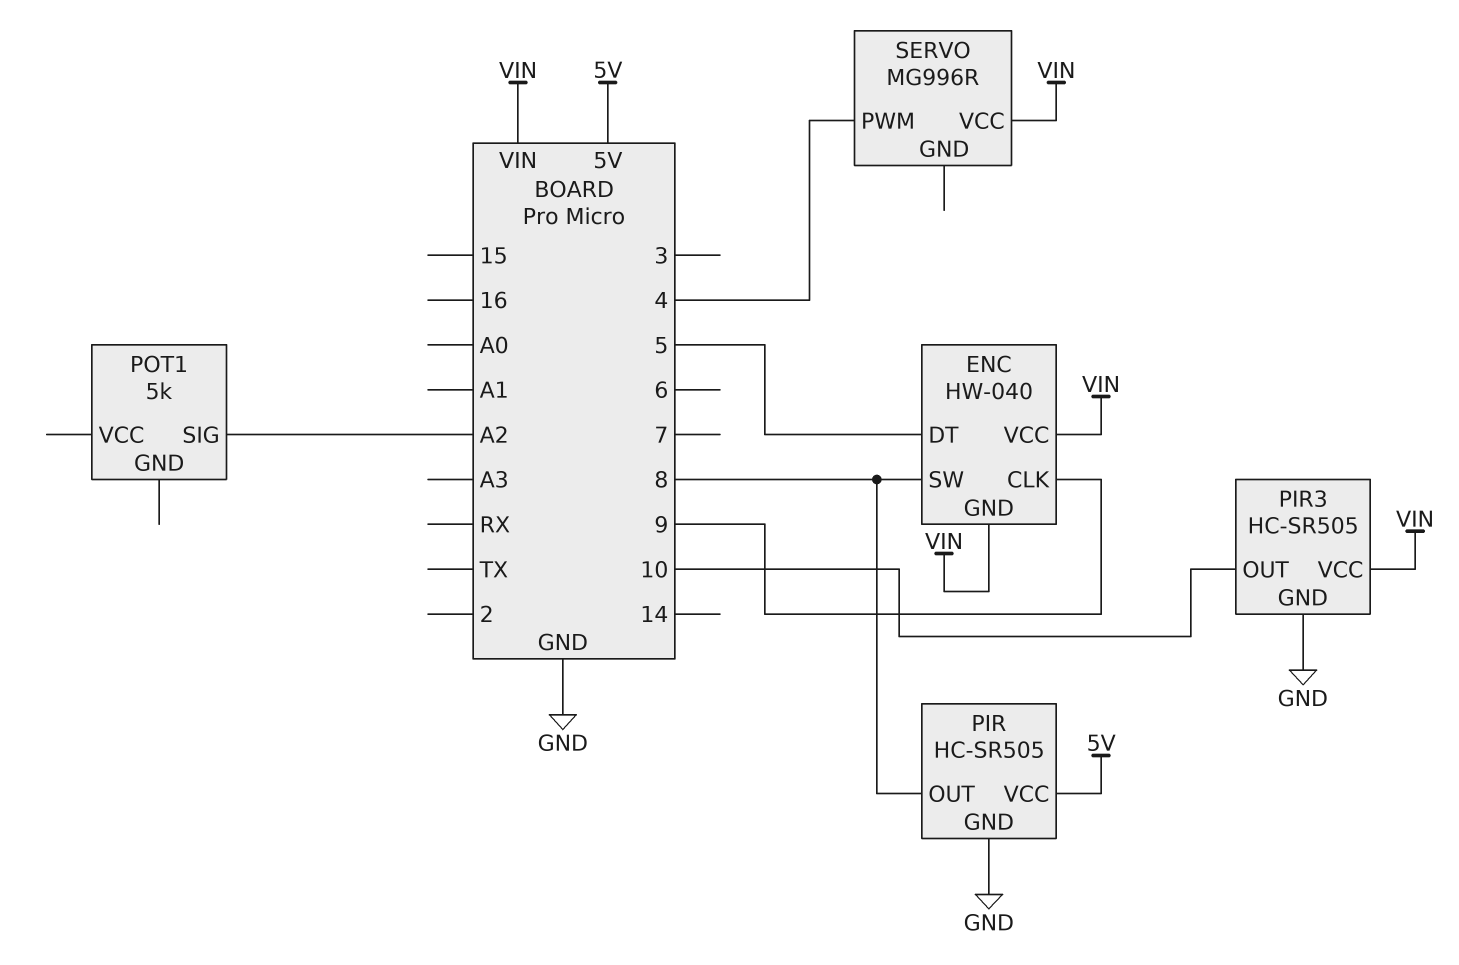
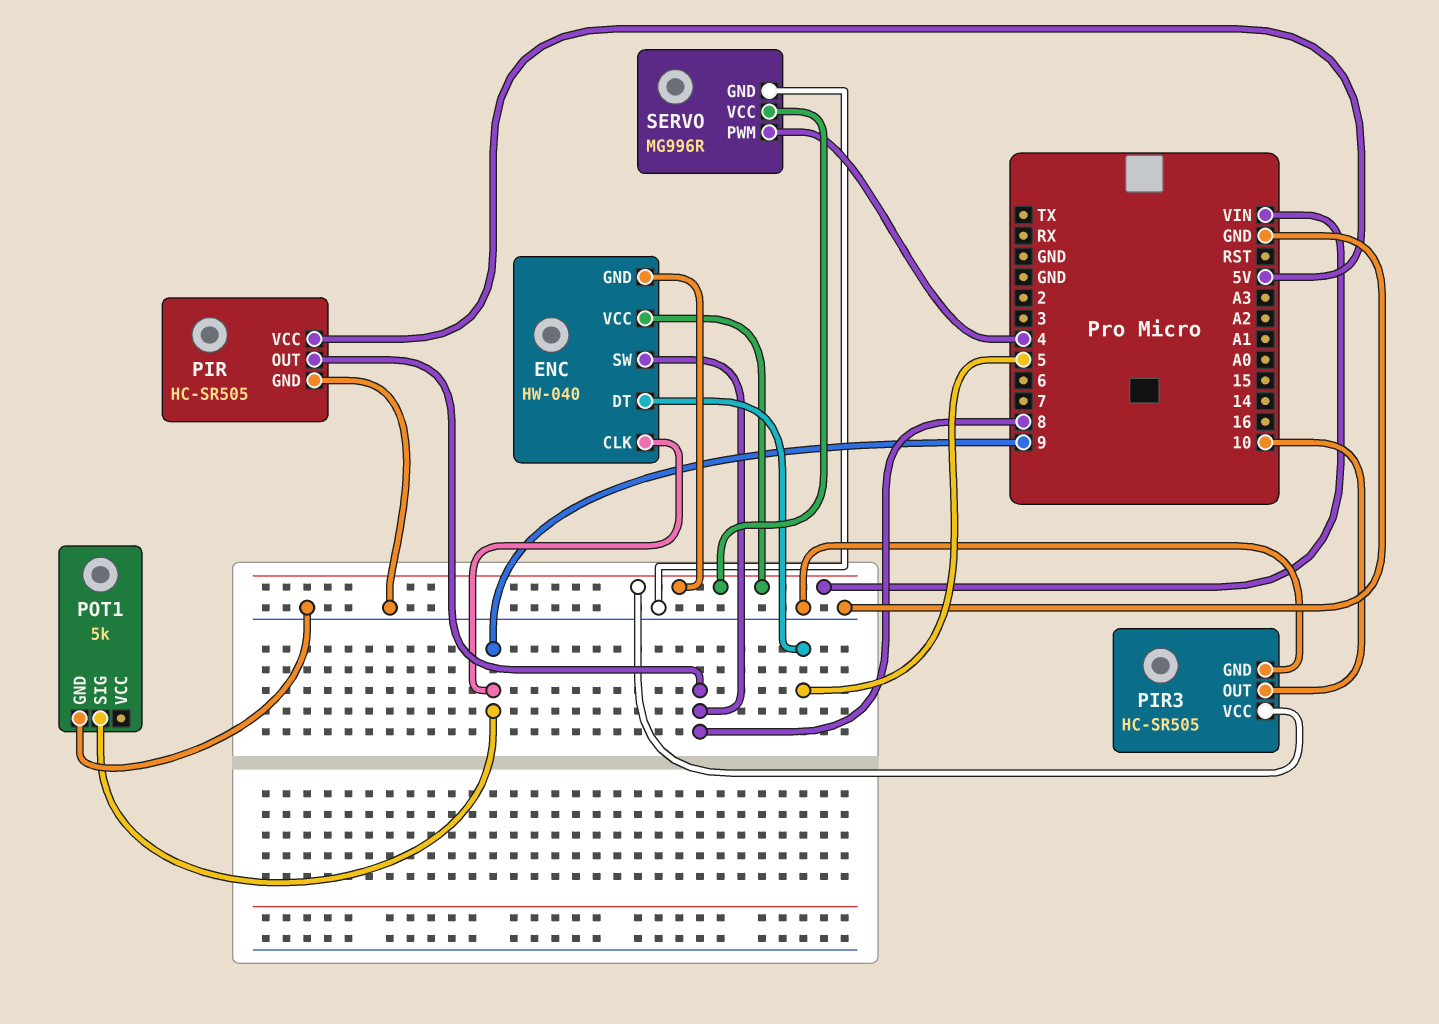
POT1 pin GND: none -> GND
POT1 pin SIG: A2 -> 9
SERVO pin GND: none -> GND

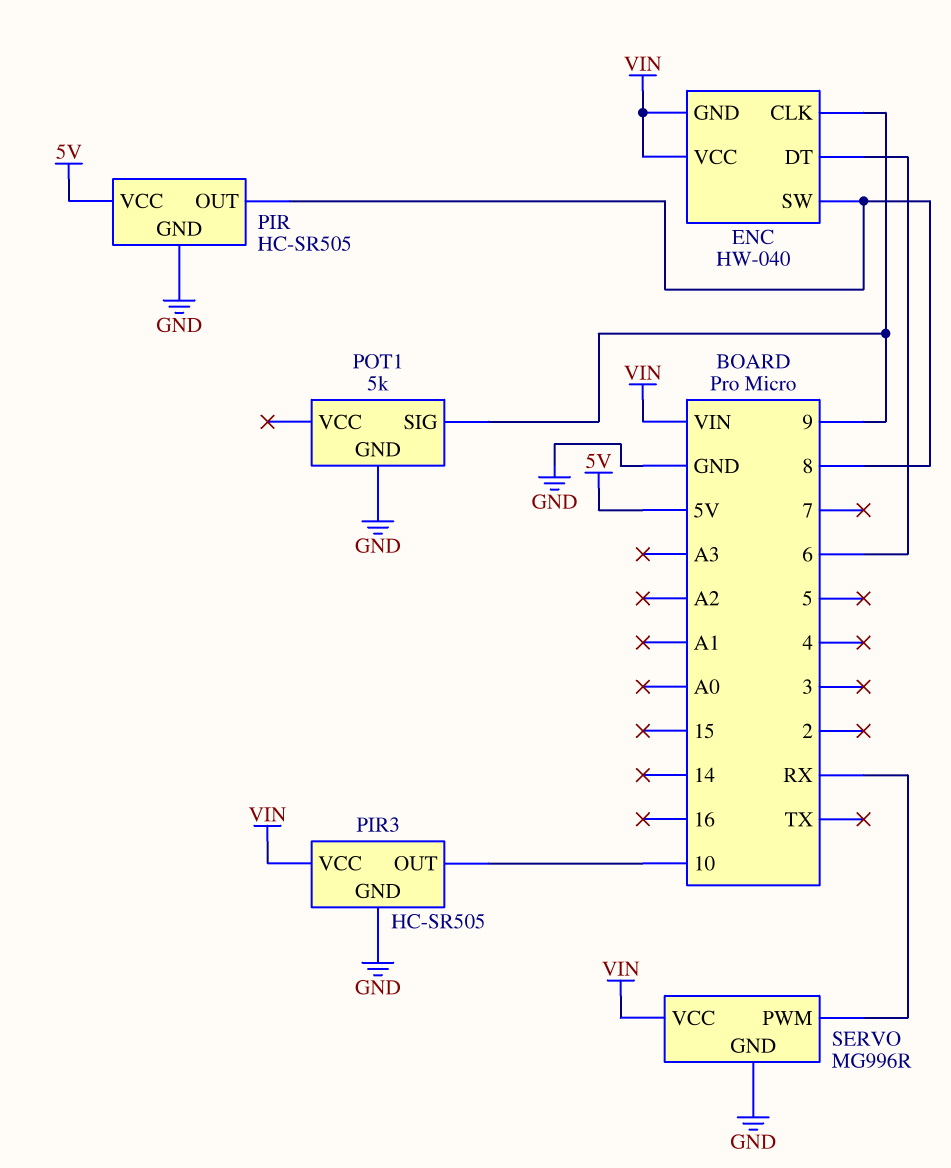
ENC pin DT: 5 -> 6
SERVO pin PWM: 4 -> RX

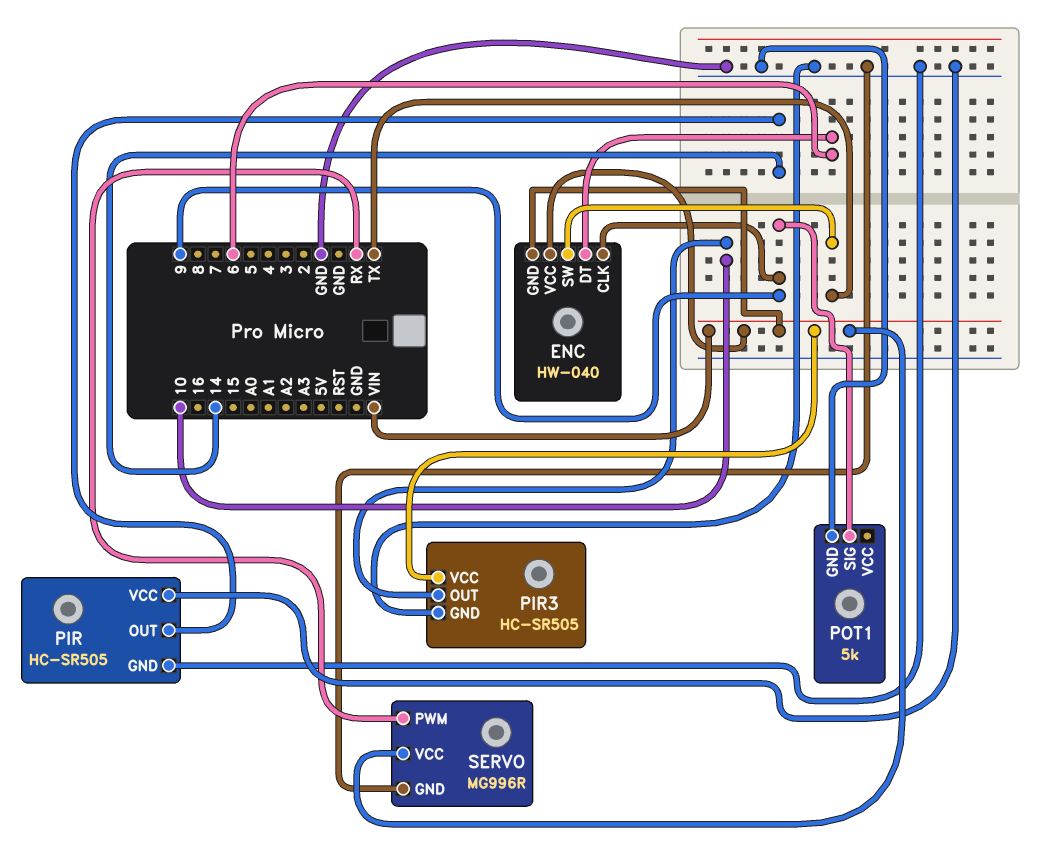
ENC pin SW: 8 -> TX
PIR pin OUT: 8 -> 14
PIR pin VCC: 5V -> GND

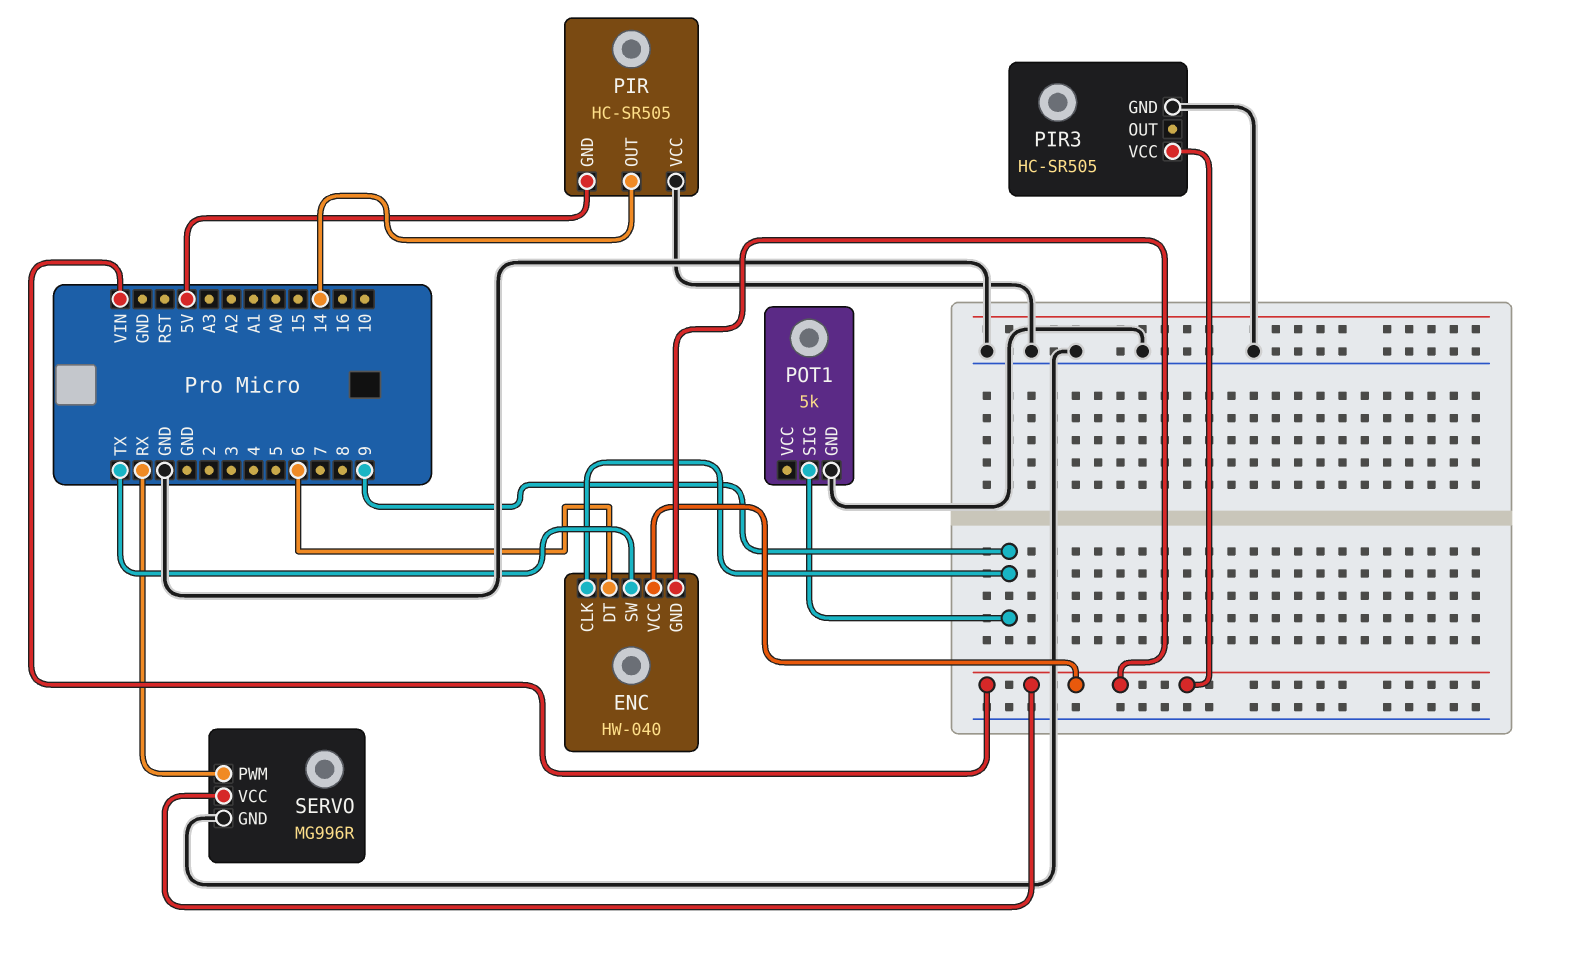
PIR pin GND: GND -> 5V
PIR3 pin OUT: 10 -> none

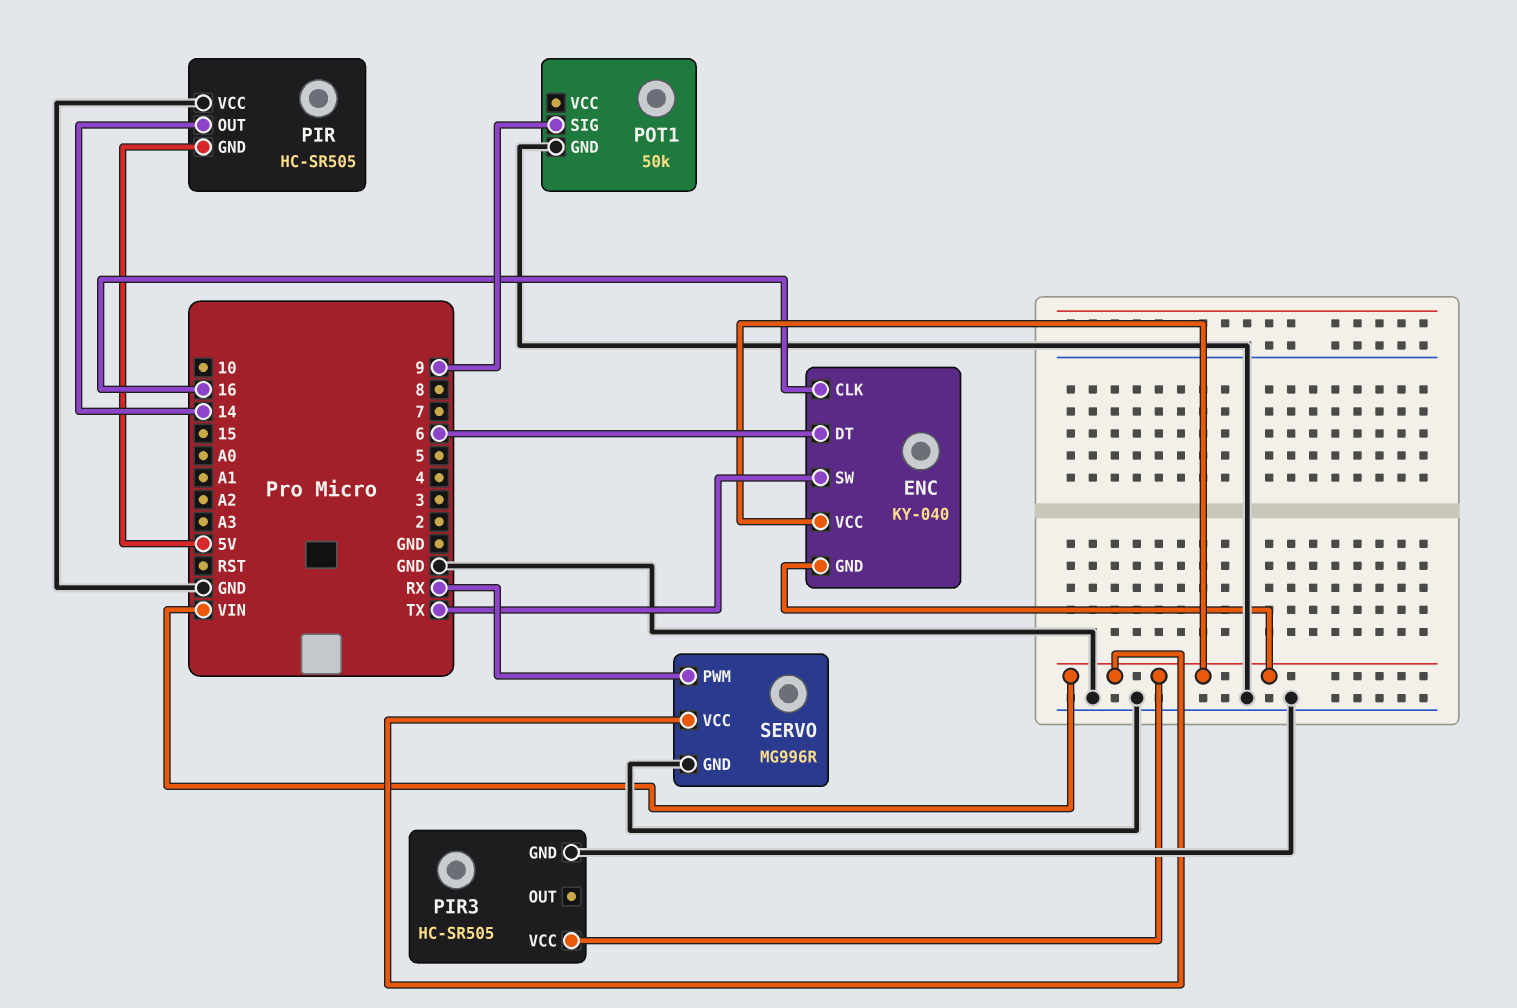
ENC: HW-040 -> KY-040
ENC pin CLK: 9 -> 16
POT1: 5k -> 50k

